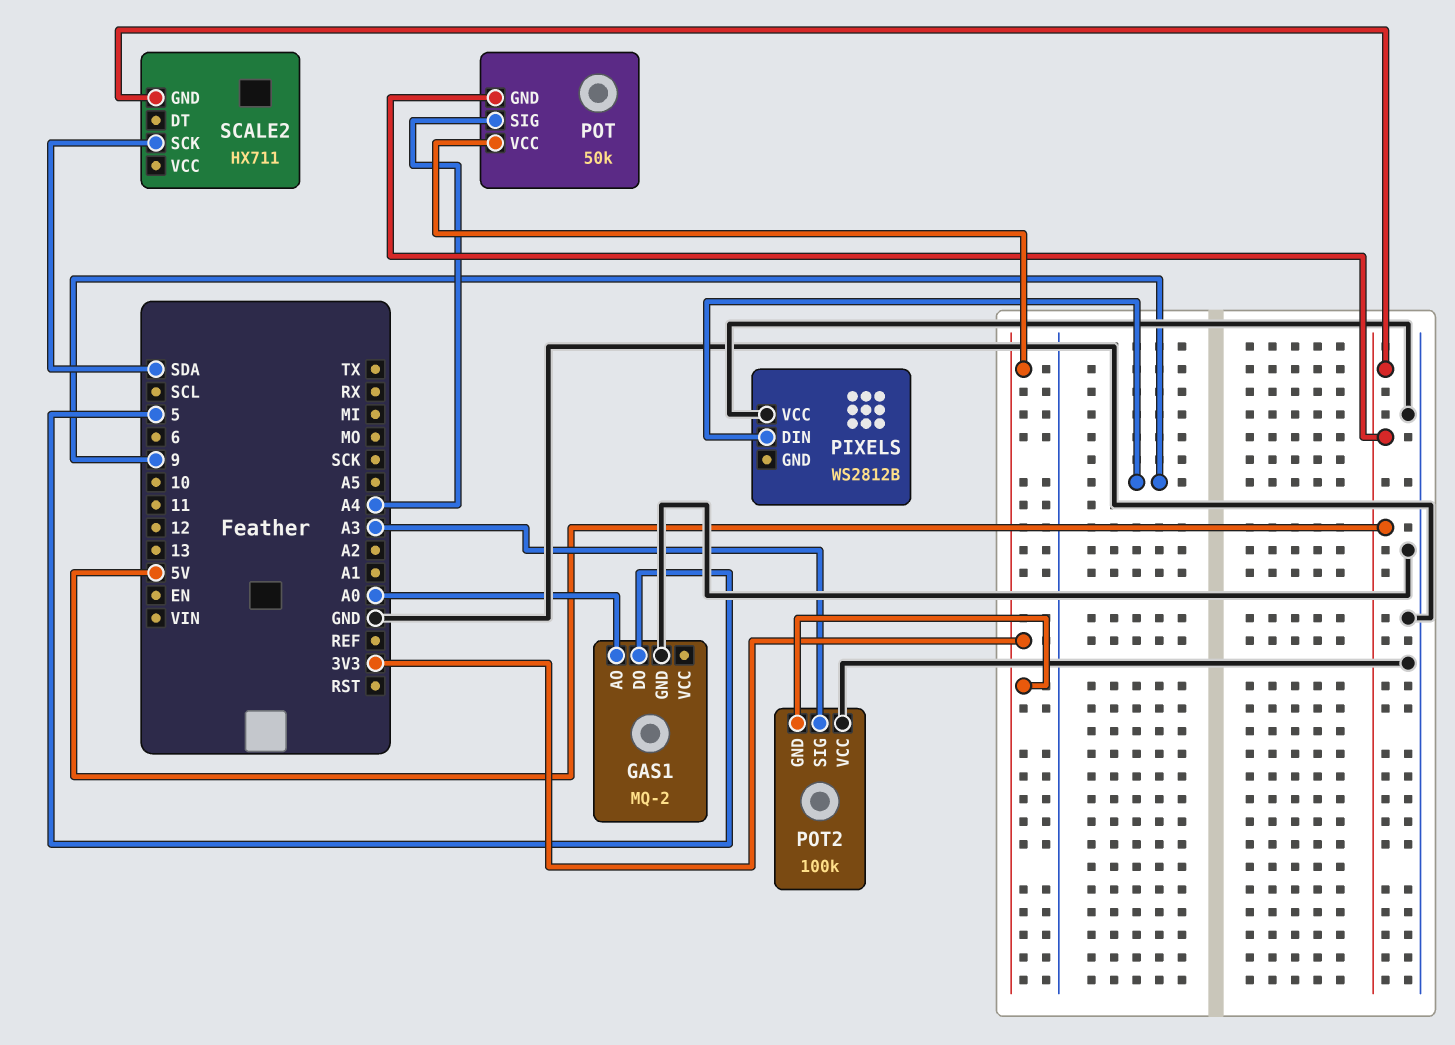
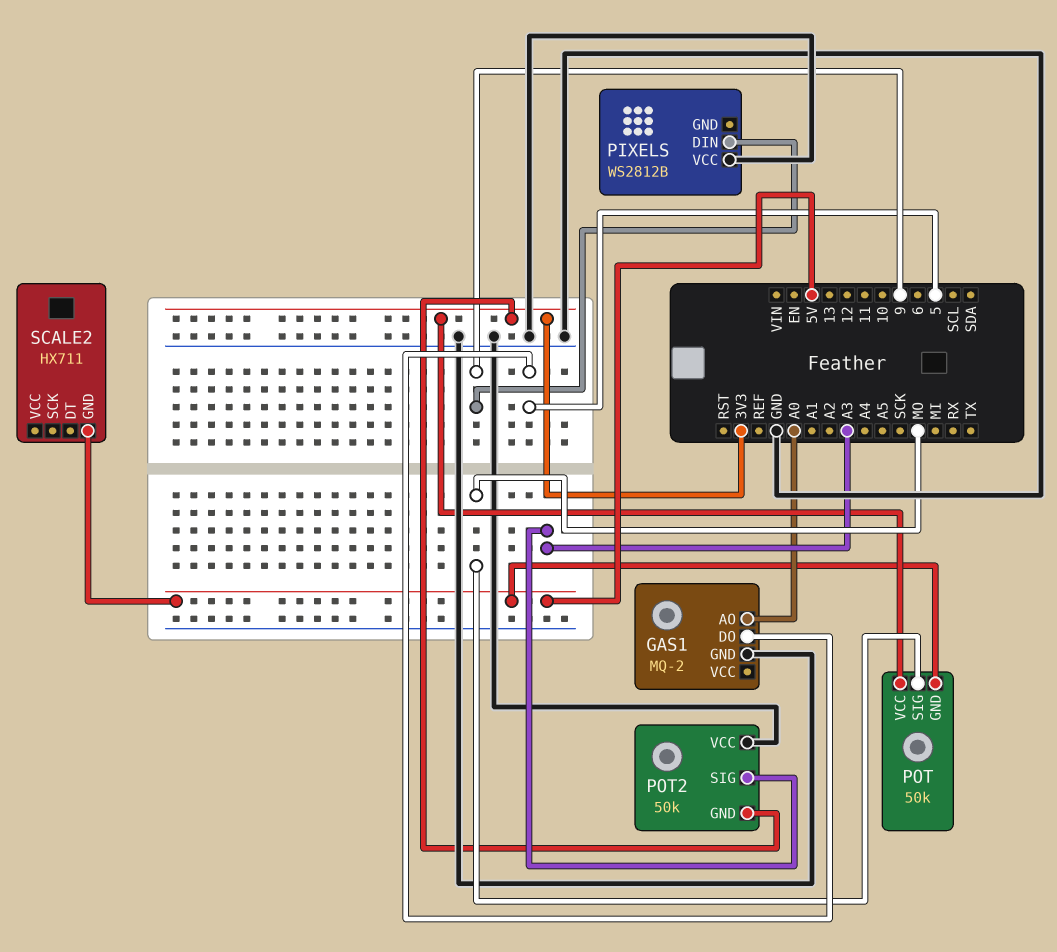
POT pin SIG: A4 -> MO
POT2: 100k -> 50k
SCALE2 pin SCK: SDA -> none

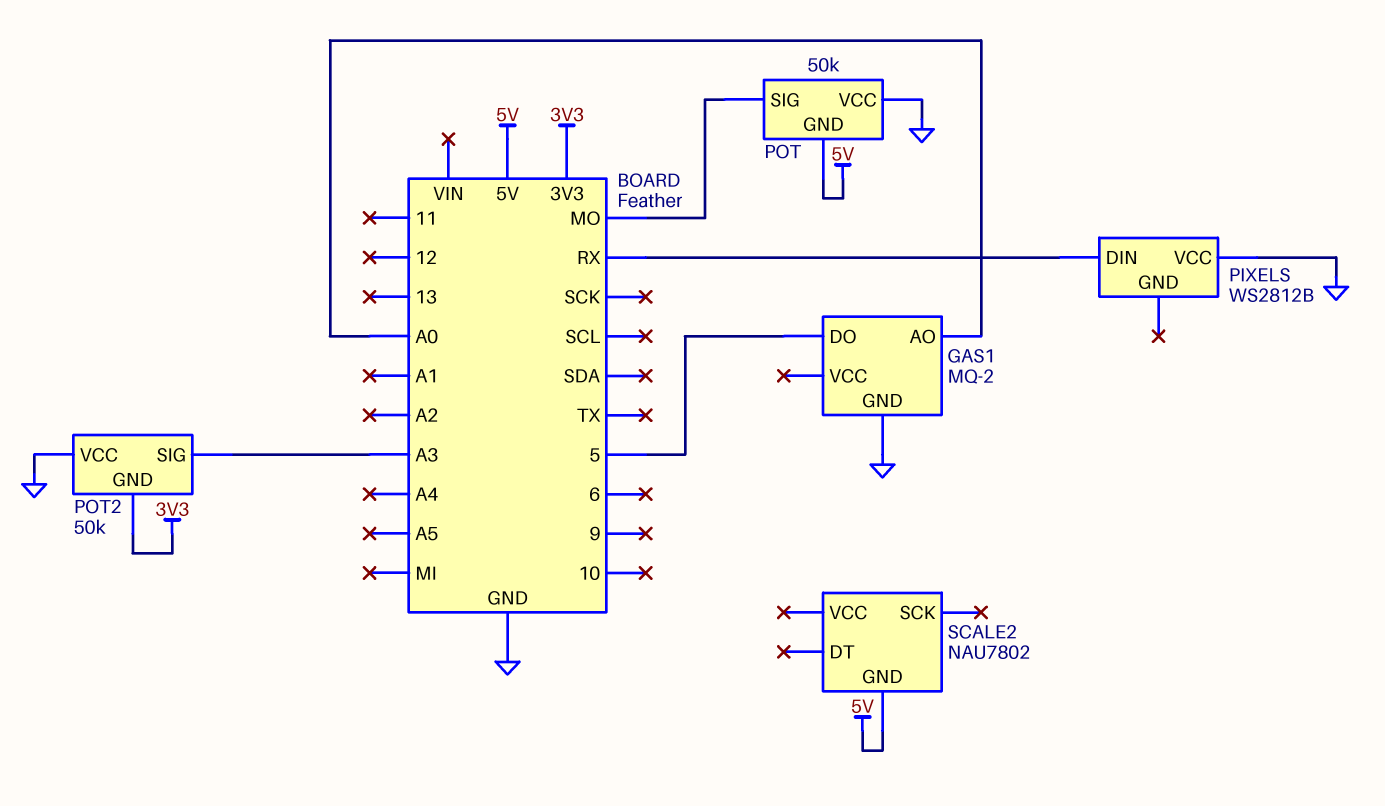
PIXELS pin DIN: 9 -> RX
POT pin VCC: 3V3 -> GND
SCALE2: HX711 -> NAU7802

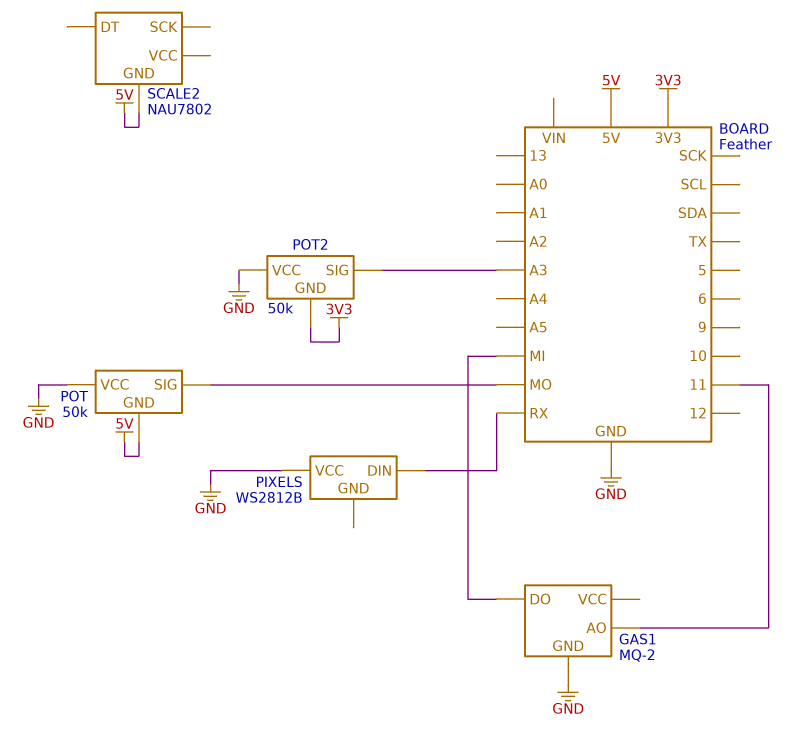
GAS1 pin AO: A0 -> 11
GAS1 pin DO: 5 -> MI

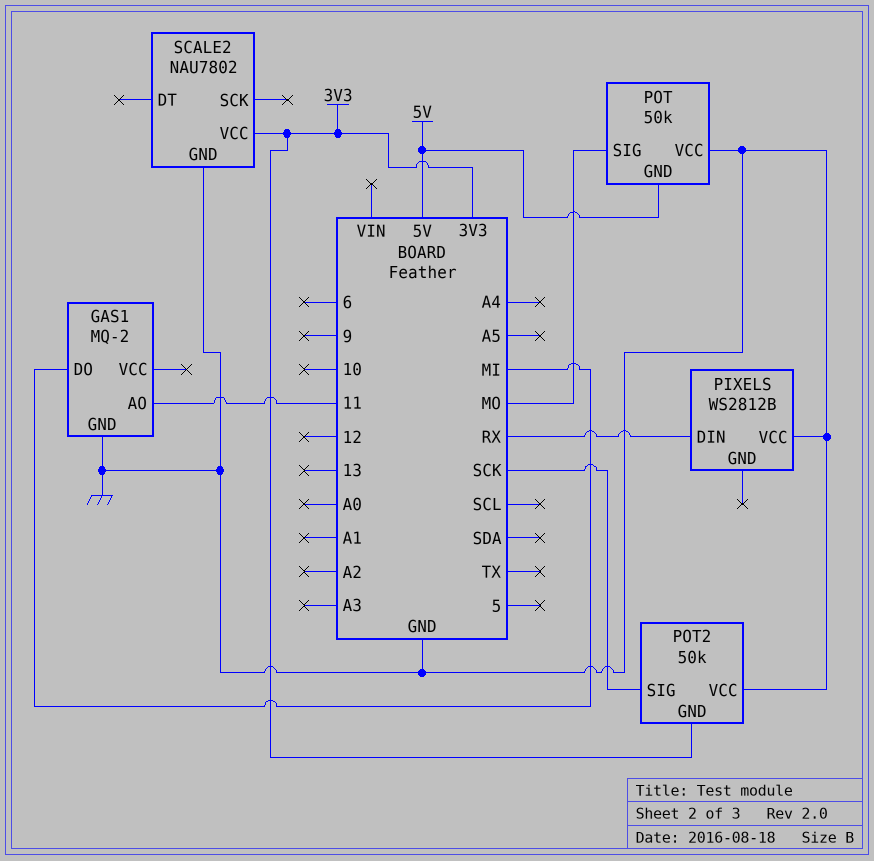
POT2 pin SIG: A3 -> SCK
SCALE2 pin GND: 5V -> GND
SCALE2 pin VCC: none -> 3V3

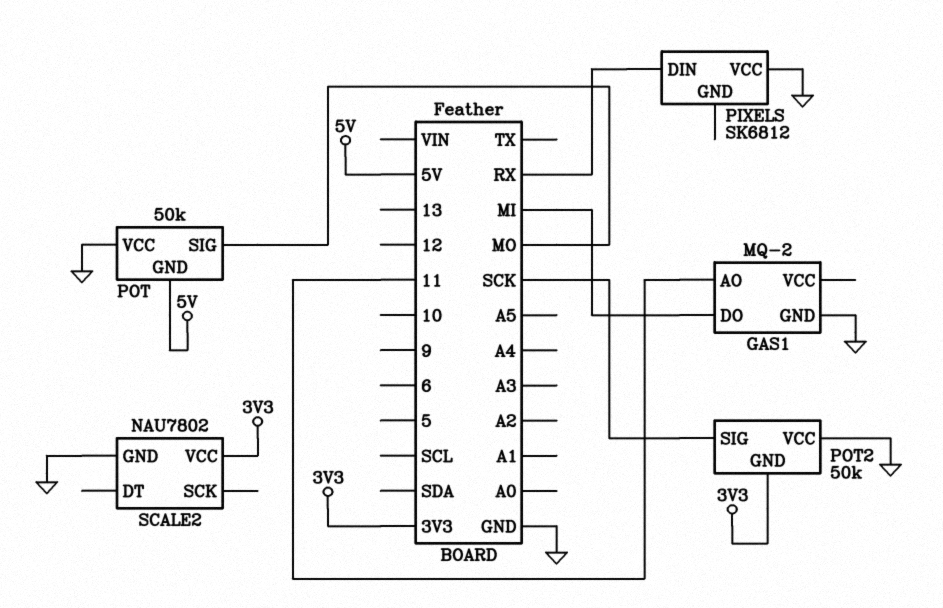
PIXELS: WS2812B -> SK6812

